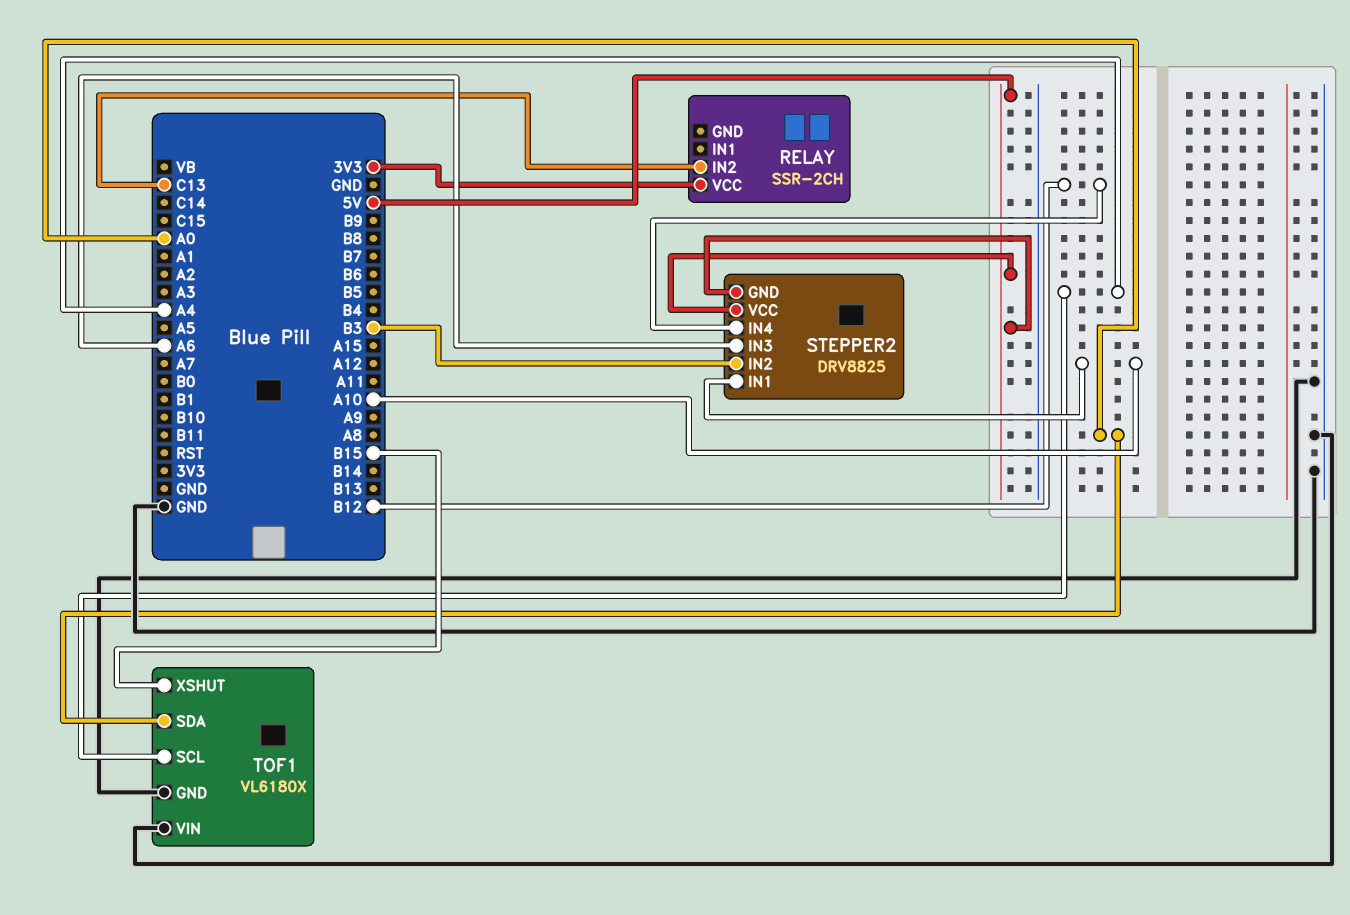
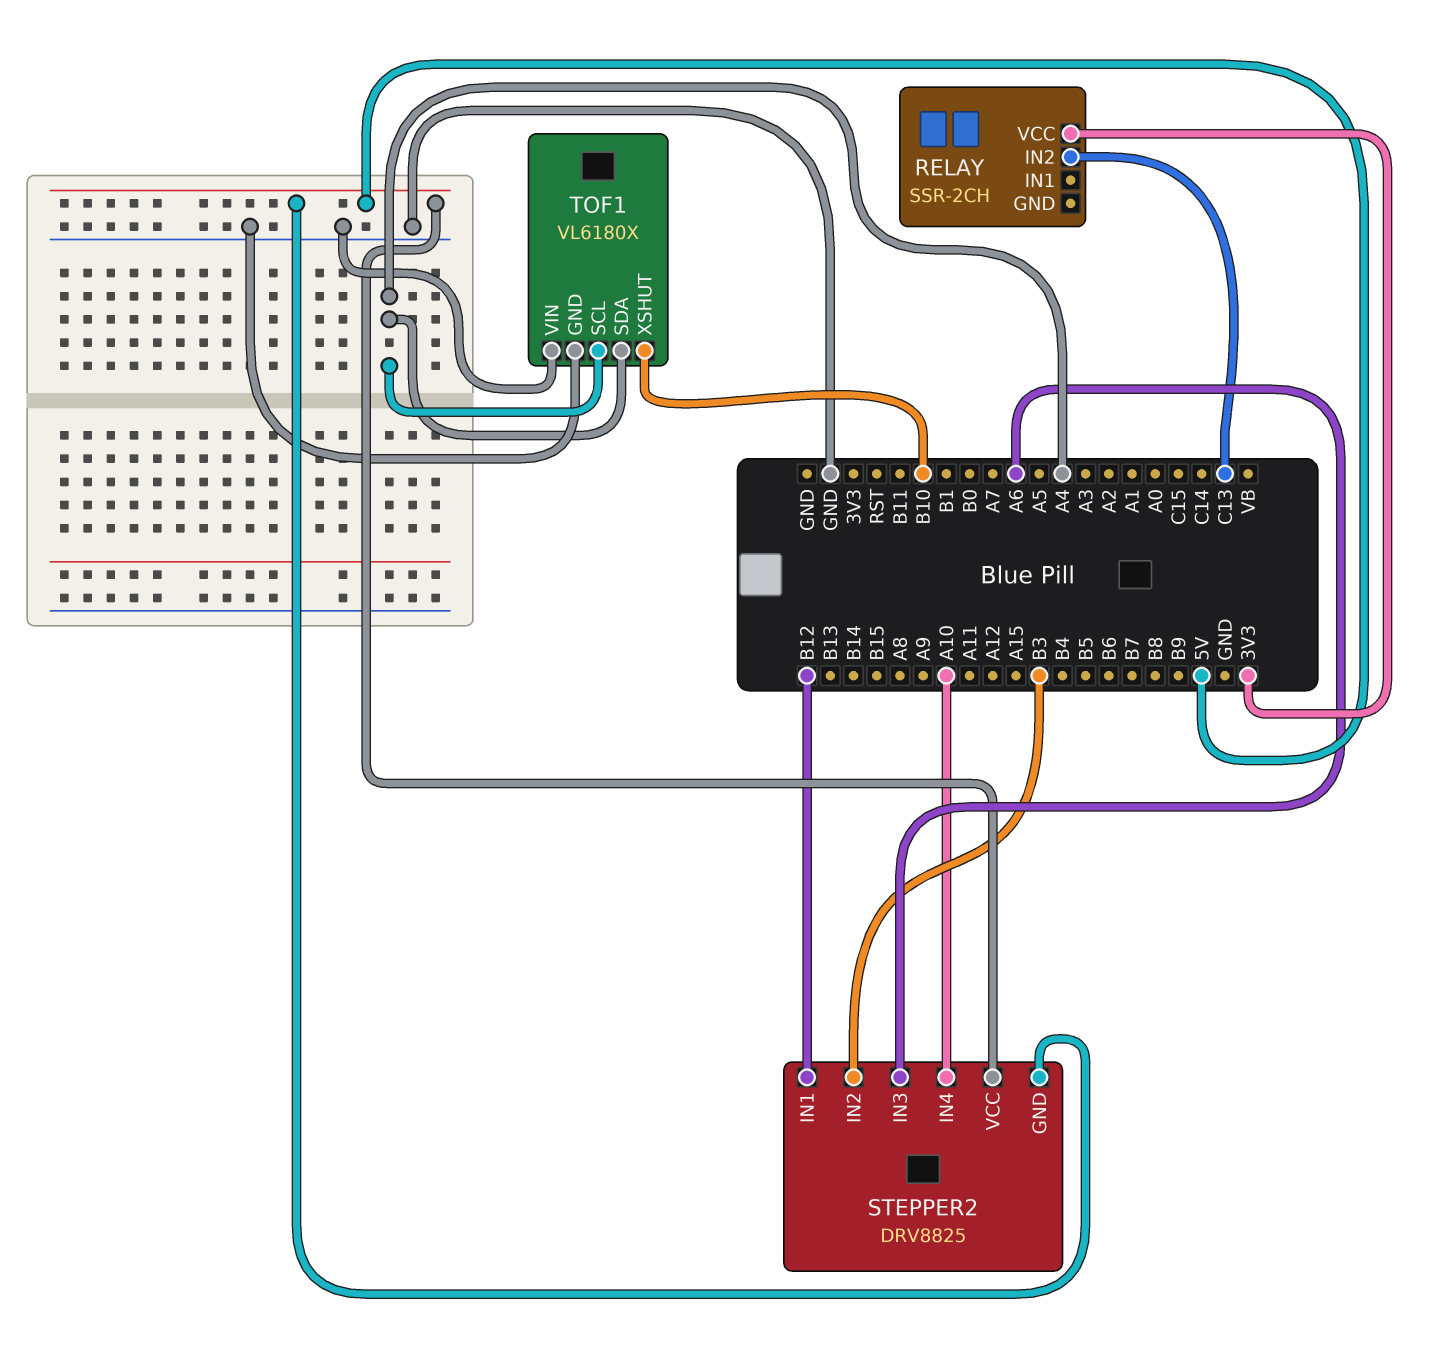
STEPPER2 pin IN1: A10 -> B12
STEPPER2 pin IN4: B12 -> A10
TOF1 pin SDA: A0 -> A4
TOF1 pin XSHUT: B15 -> B10

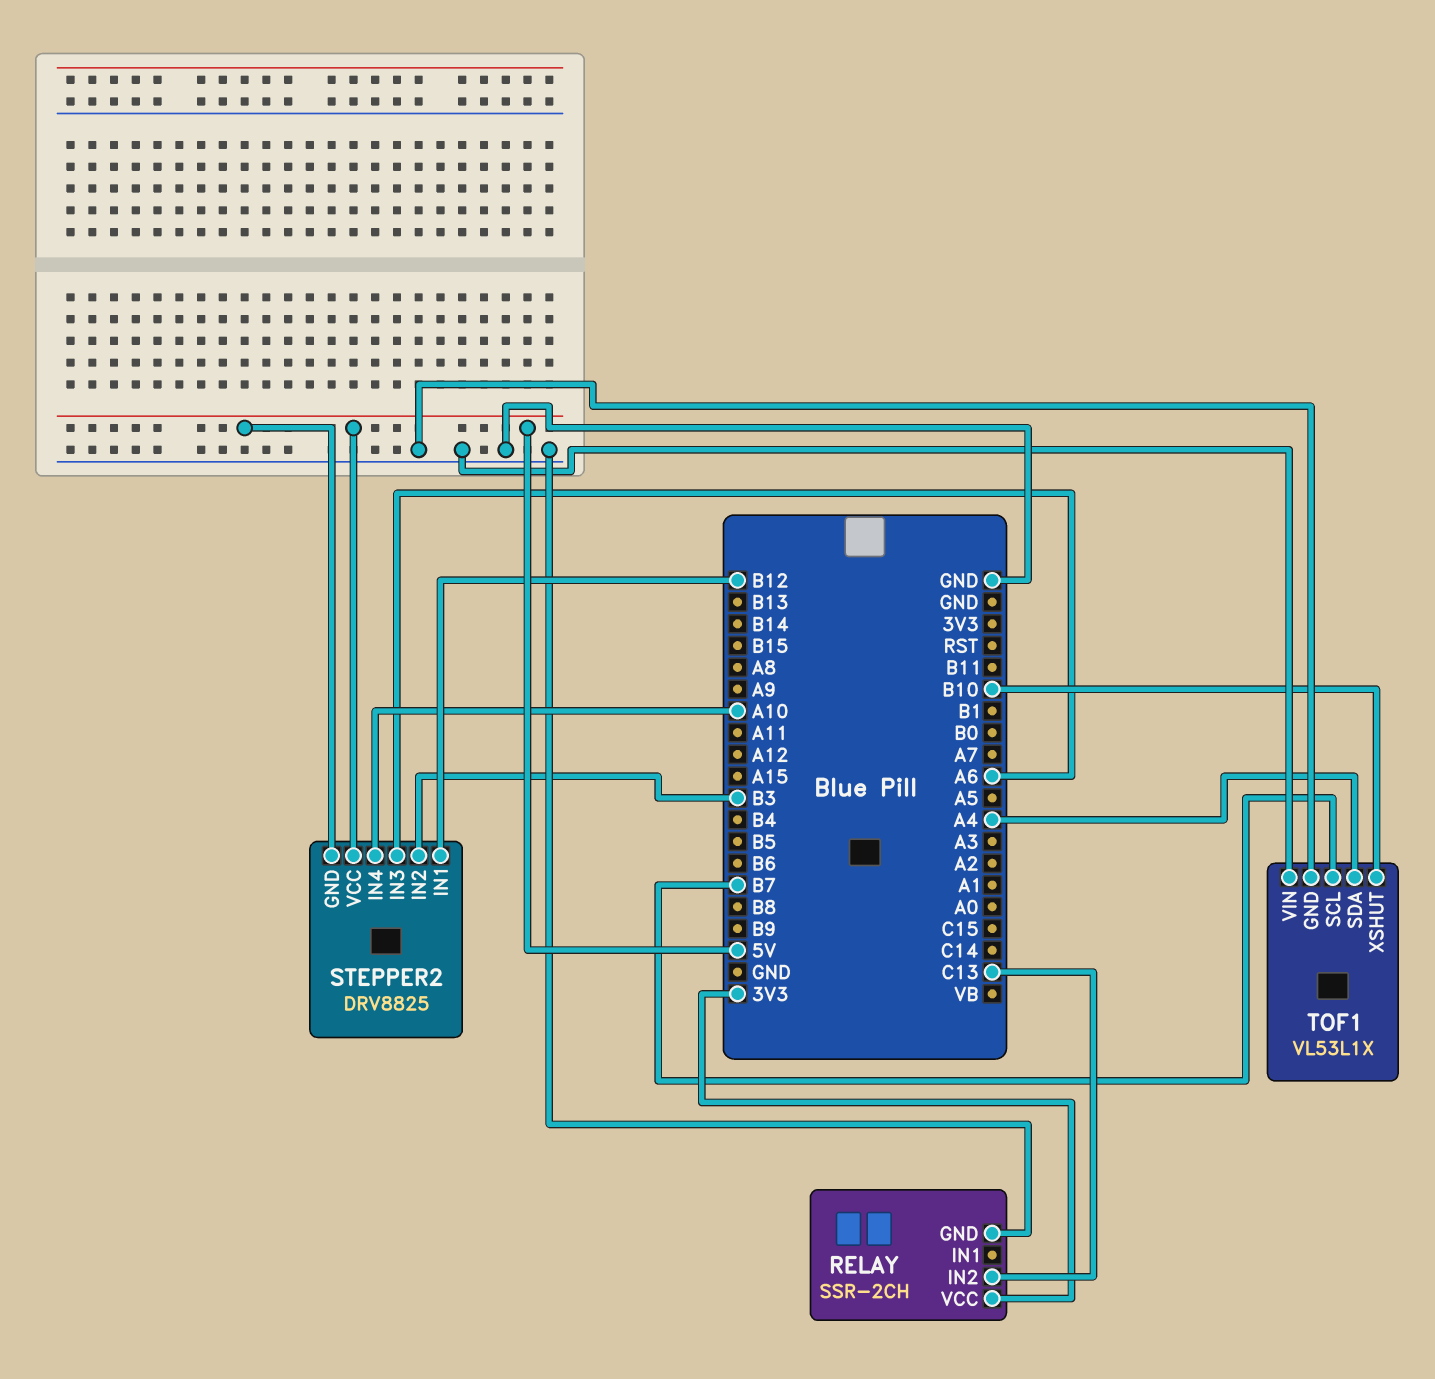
RELAY pin GND: none -> GND
TOF1: VL6180X -> VL53L1X
TOF1 pin SCL: A4 -> B7

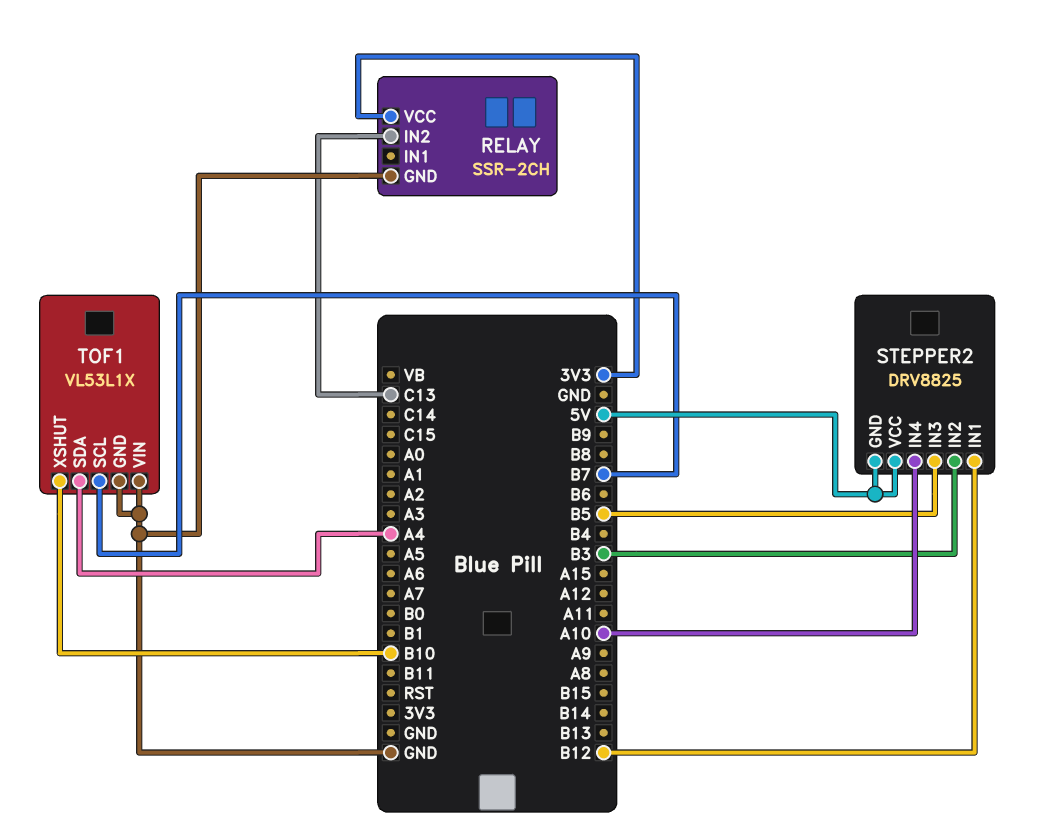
STEPPER2 pin IN3: A6 -> B5

